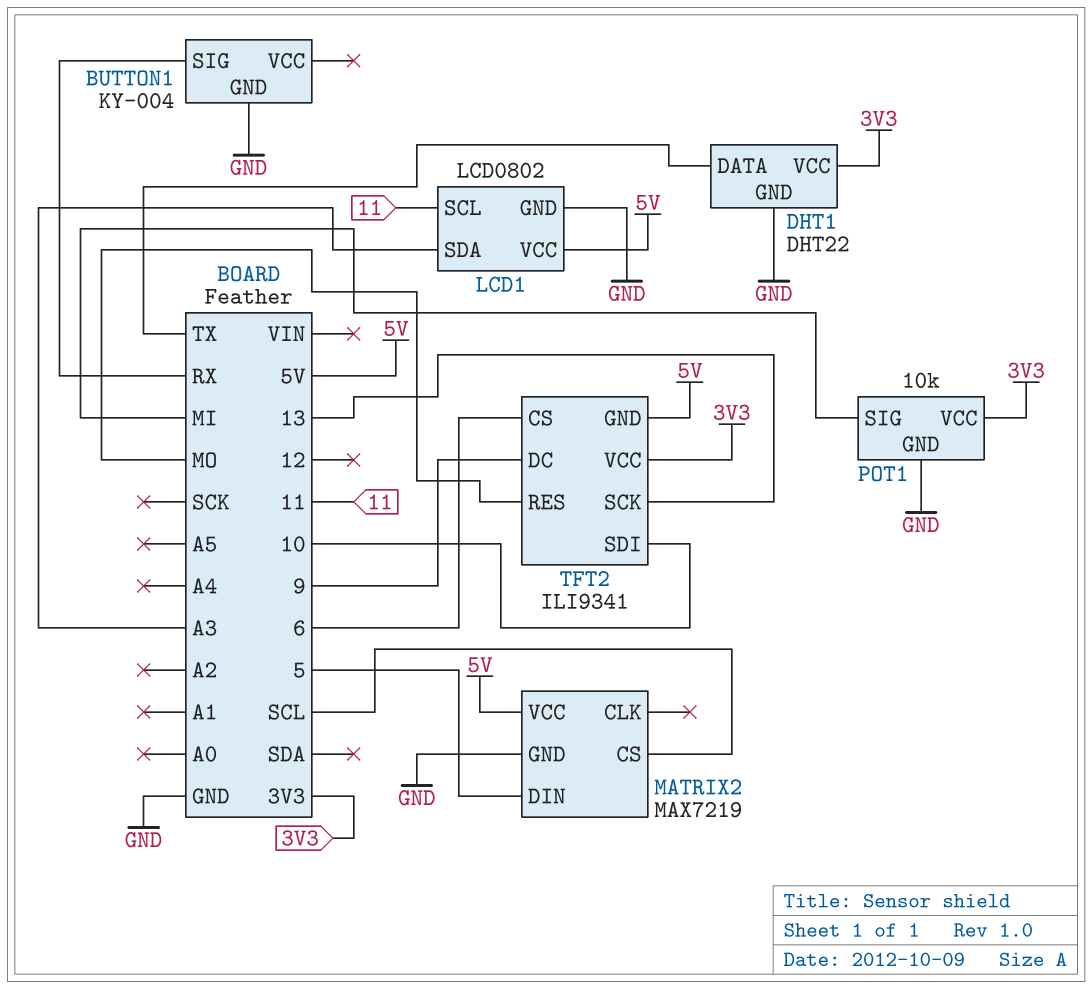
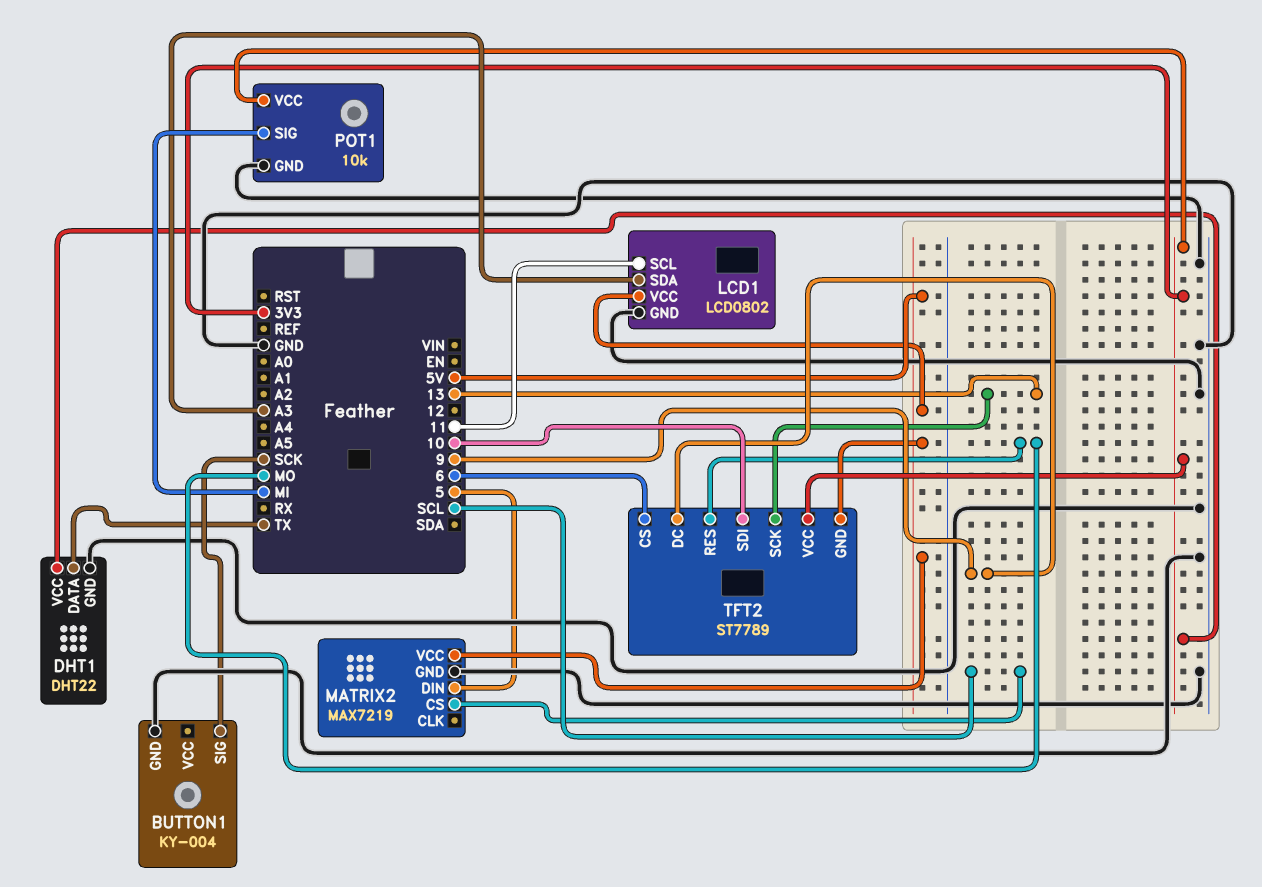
BUTTON1 pin SIG: RX -> SCK
TFT2: ILI9341 -> ST7789

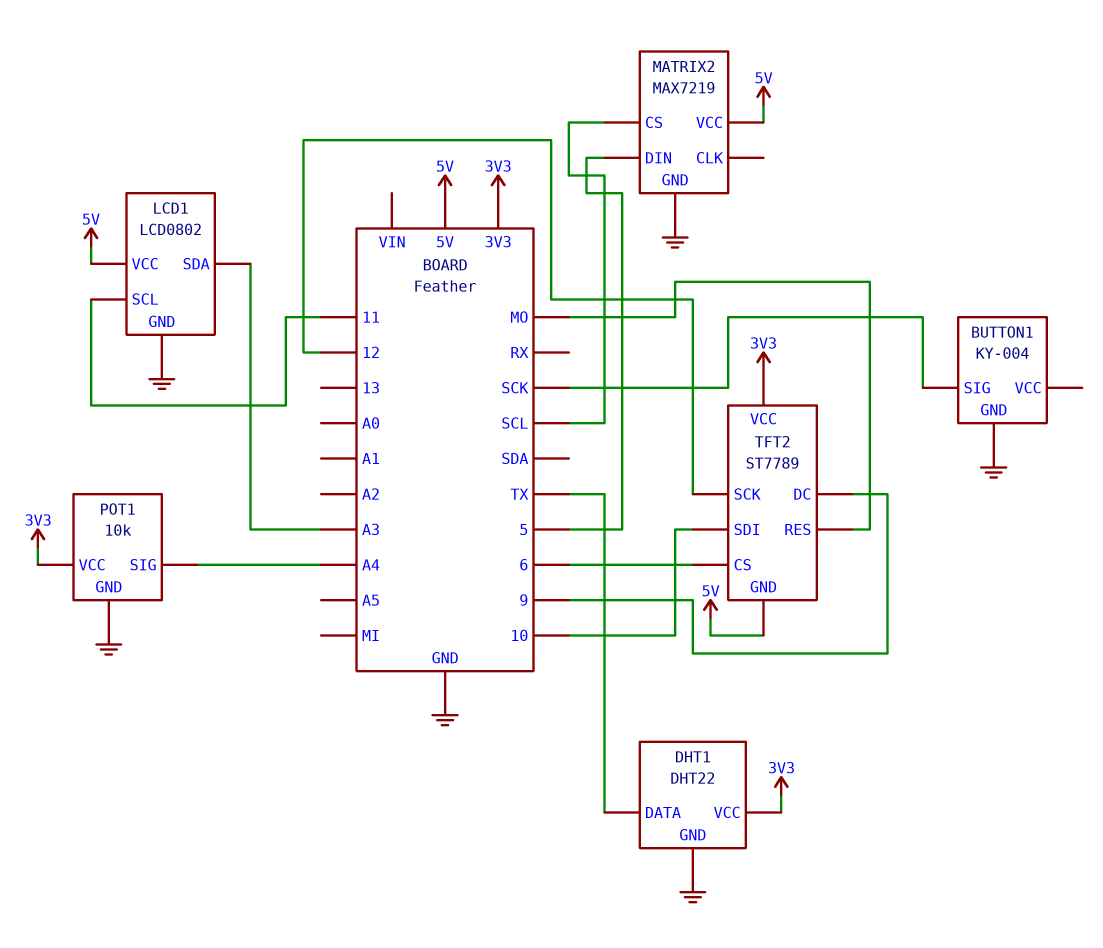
POT1 pin SIG: MI -> A4
TFT2 pin SCK: 13 -> 12

